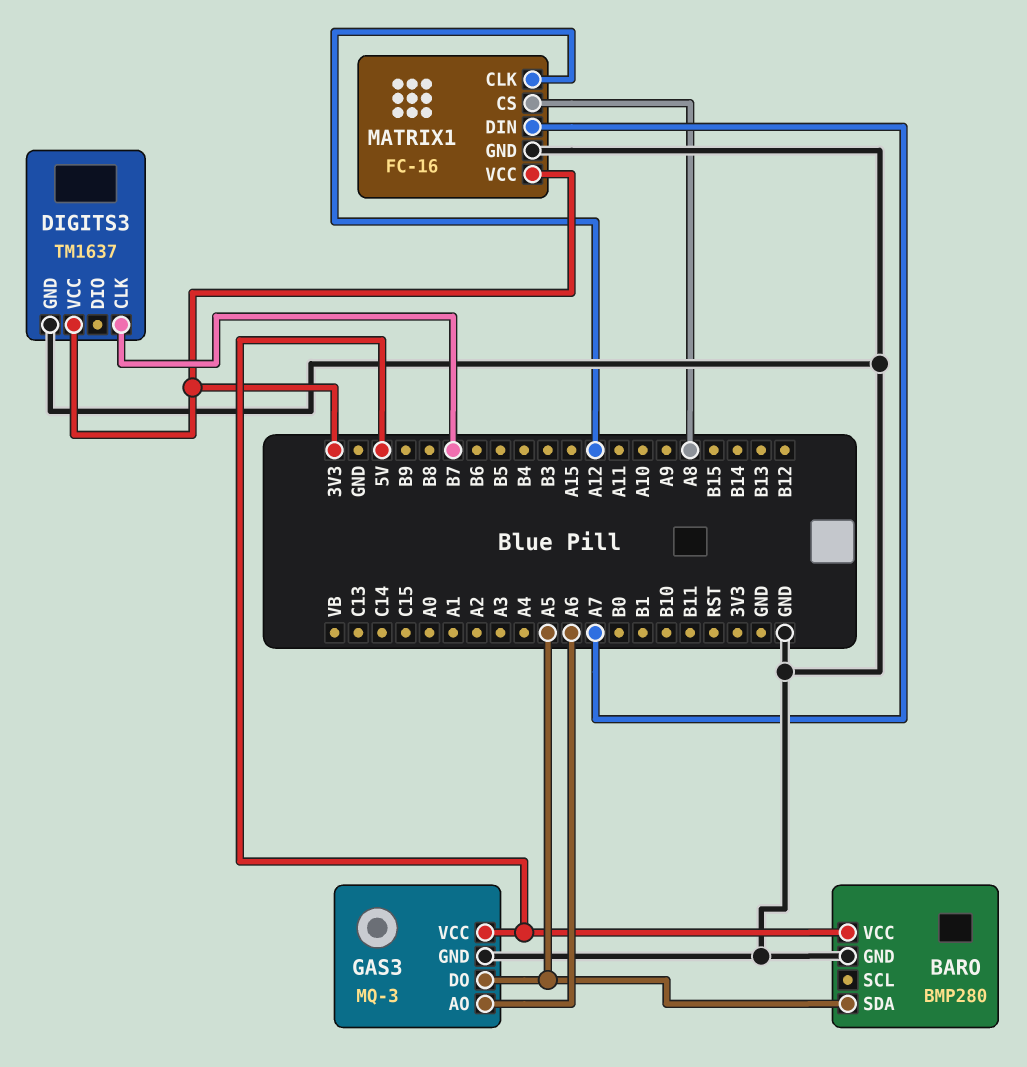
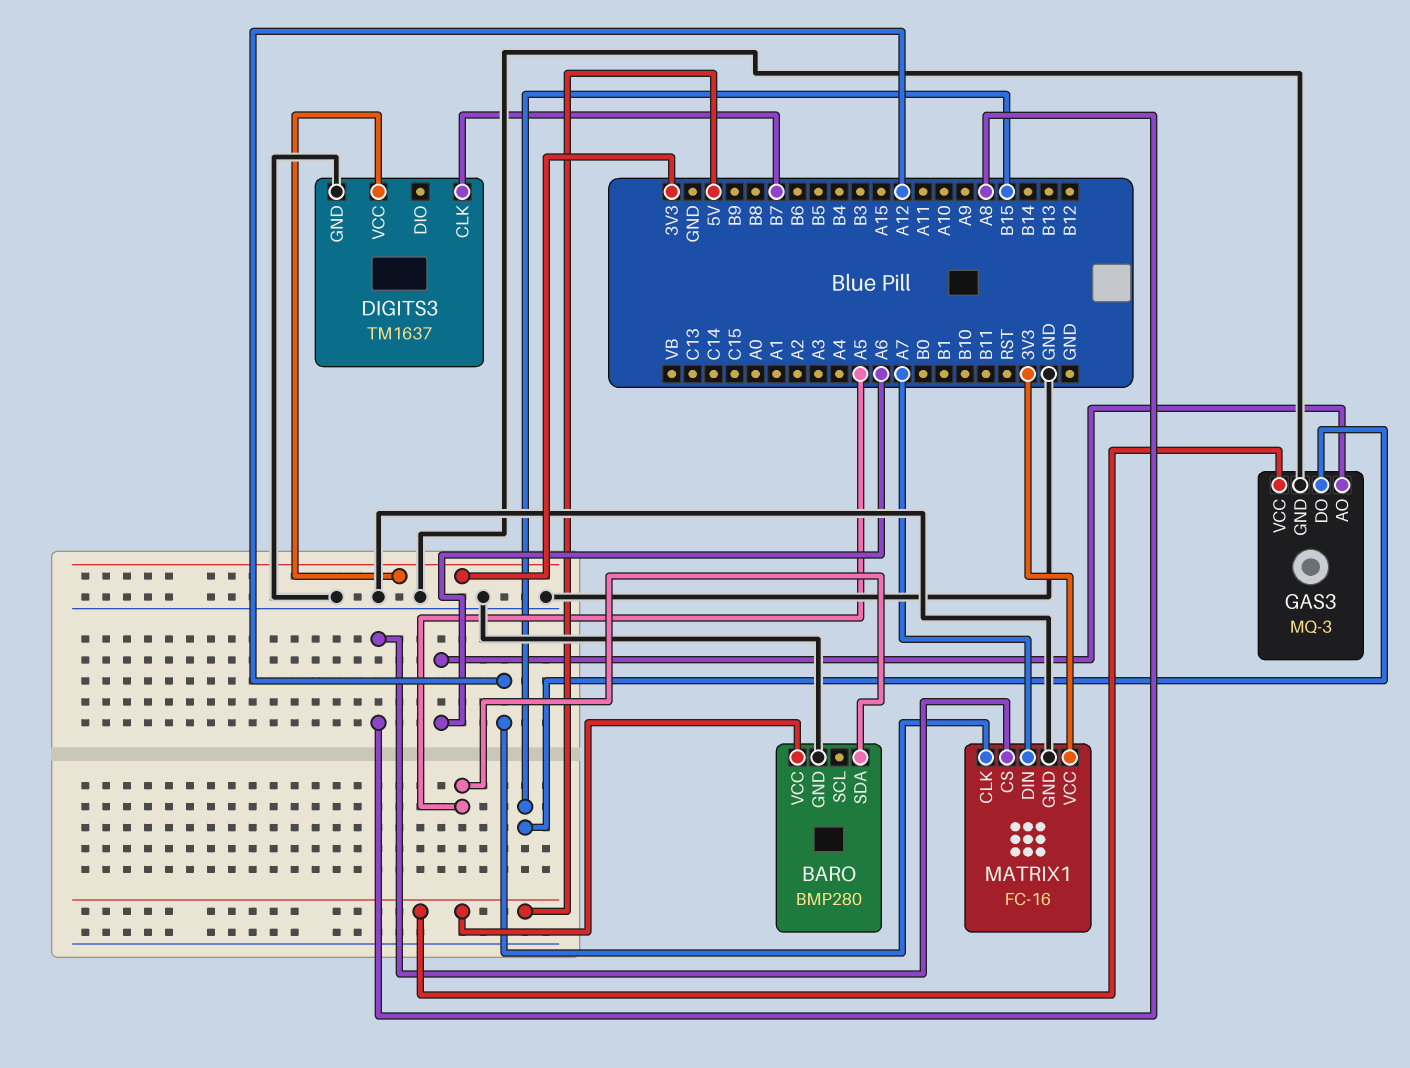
GAS3 pin DO: A5 -> B15

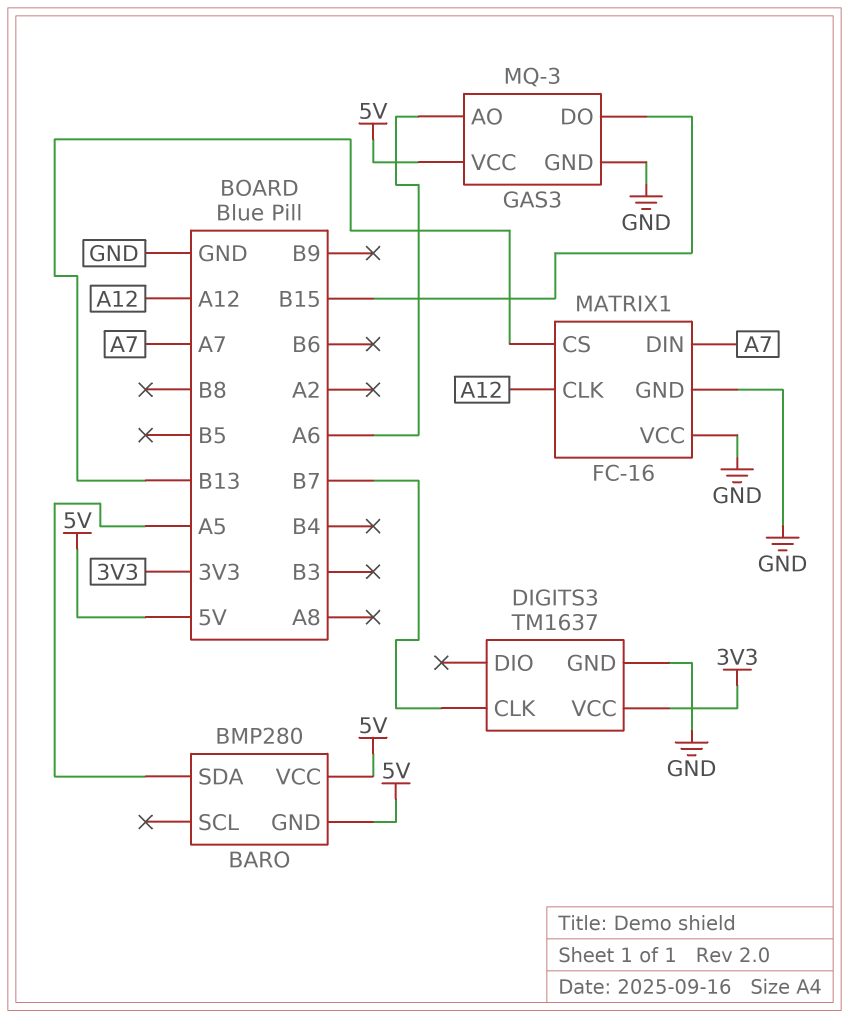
BARO pin GND: GND -> 5V
MATRIX1 pin CS: A8 -> B13
MATRIX1 pin VCC: 3V3 -> GND

